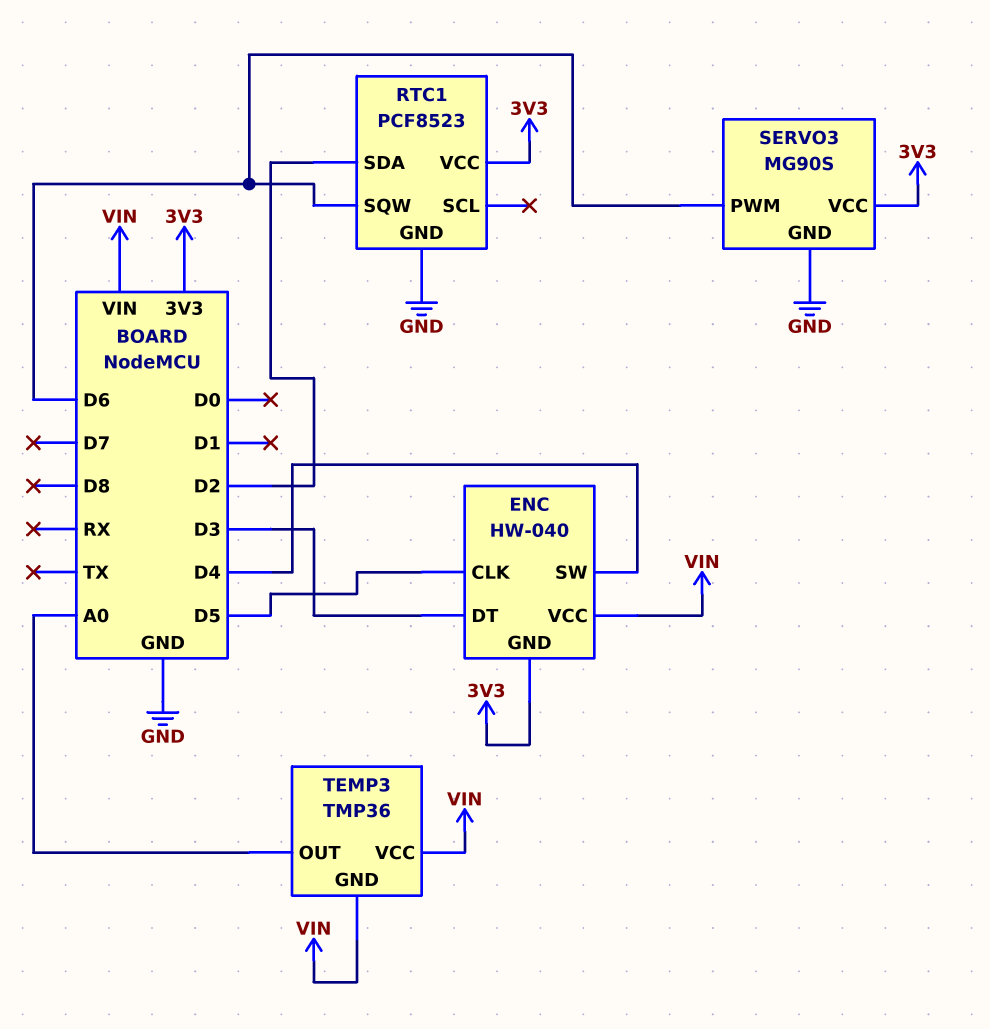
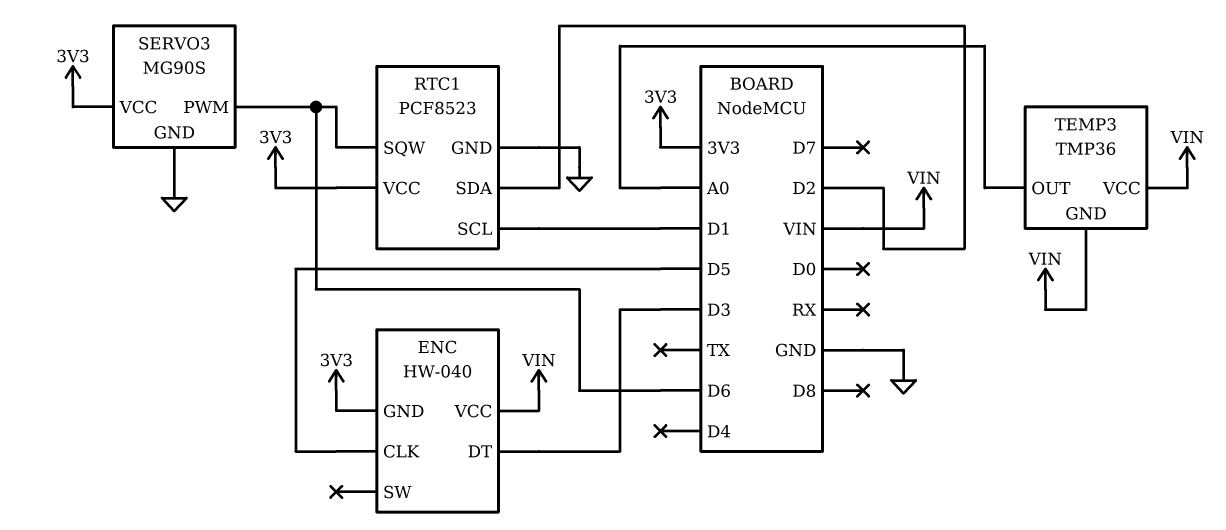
ENC pin SW: D4 -> none
RTC1 pin SCL: none -> D1

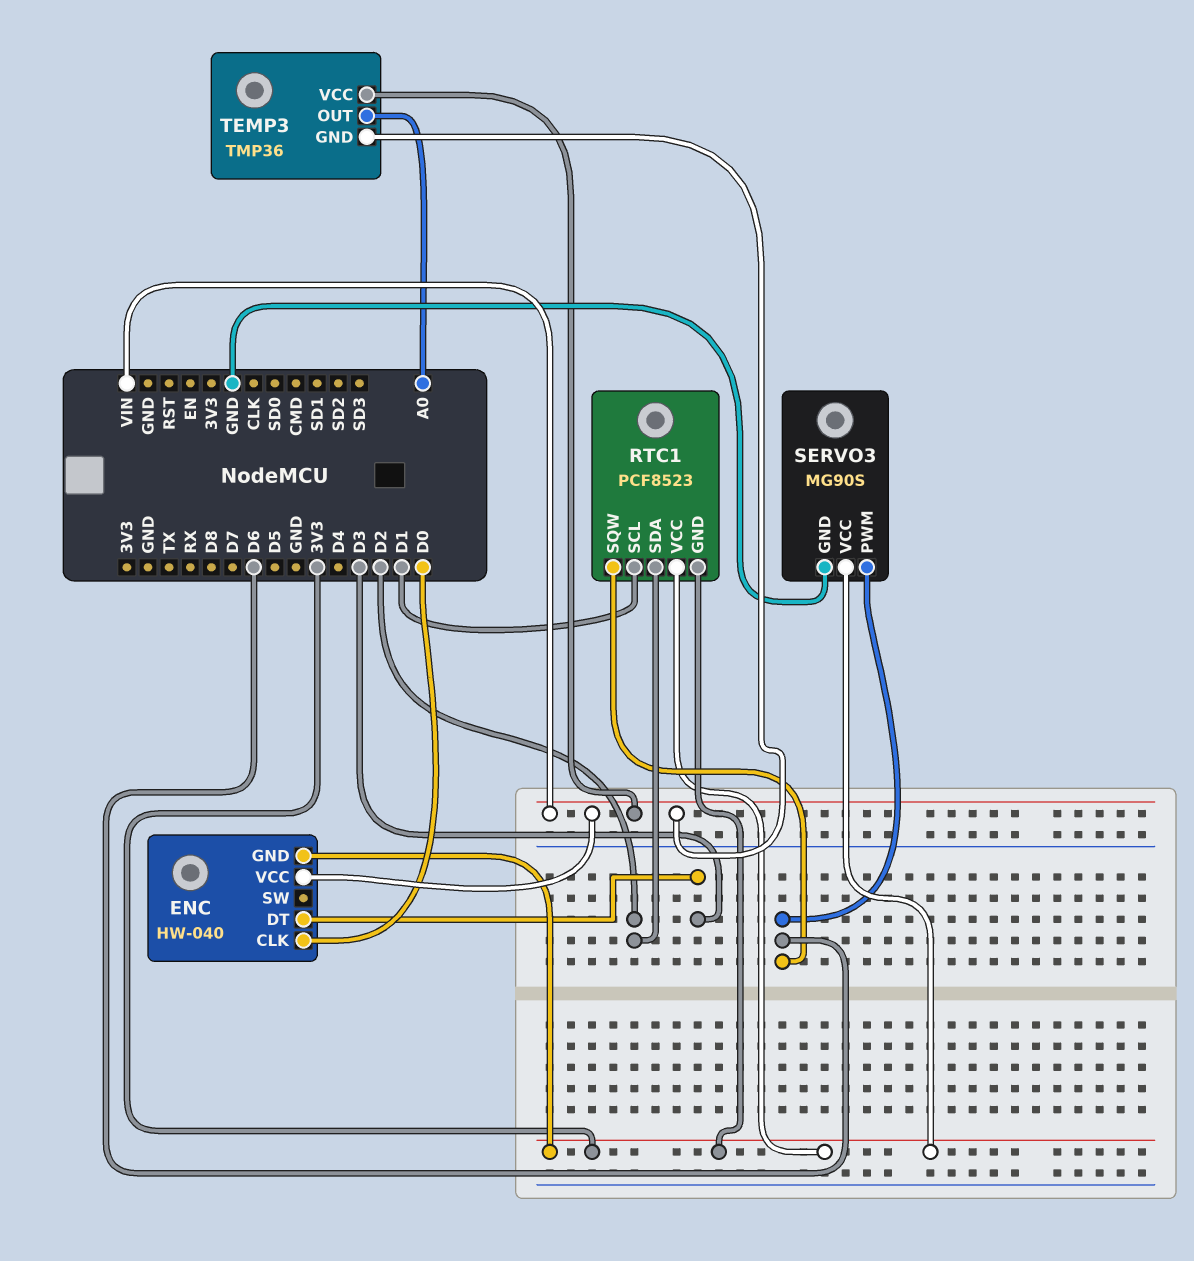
ENC pin CLK: D5 -> D0
RTC1 pin GND: GND -> 3V3

